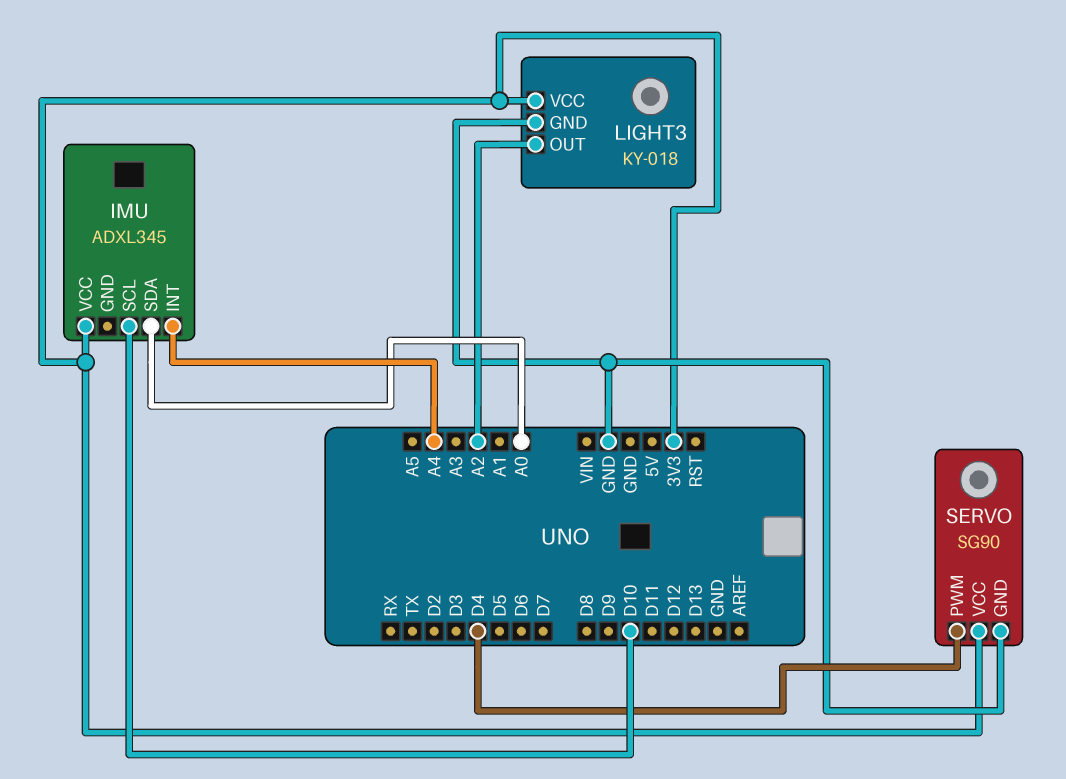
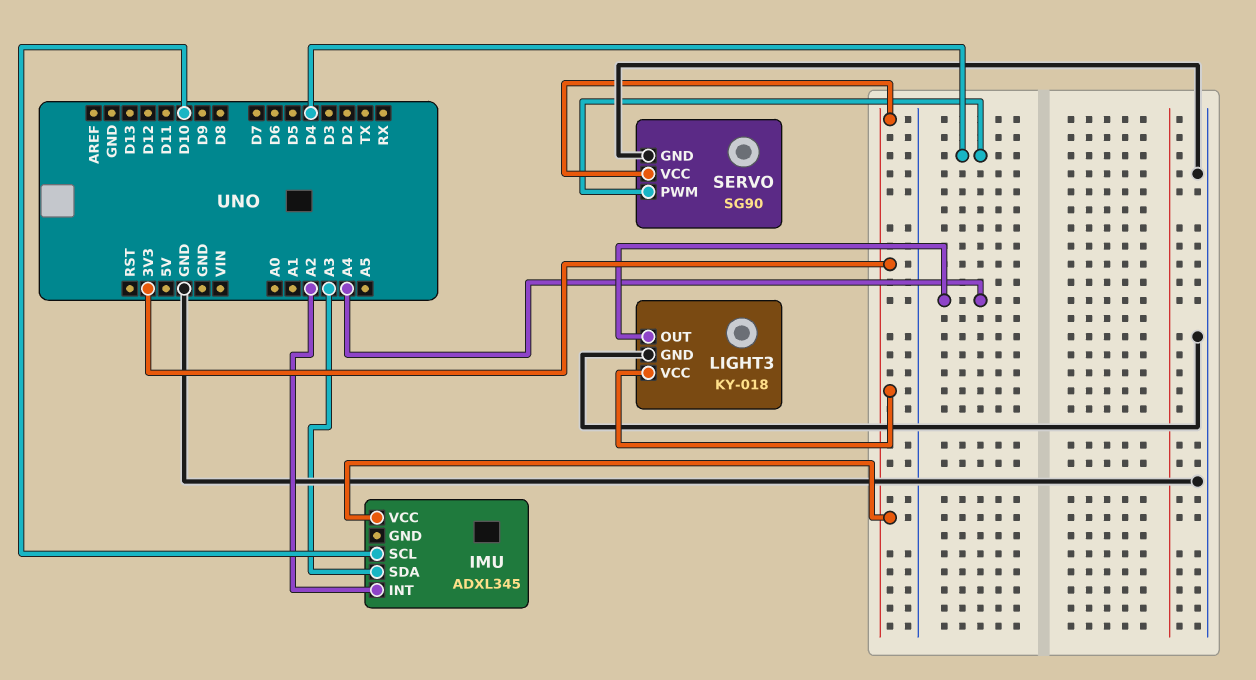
IMU pin INT: A4 -> A2
IMU pin SDA: A0 -> A3
LIGHT3 pin OUT: A2 -> A4

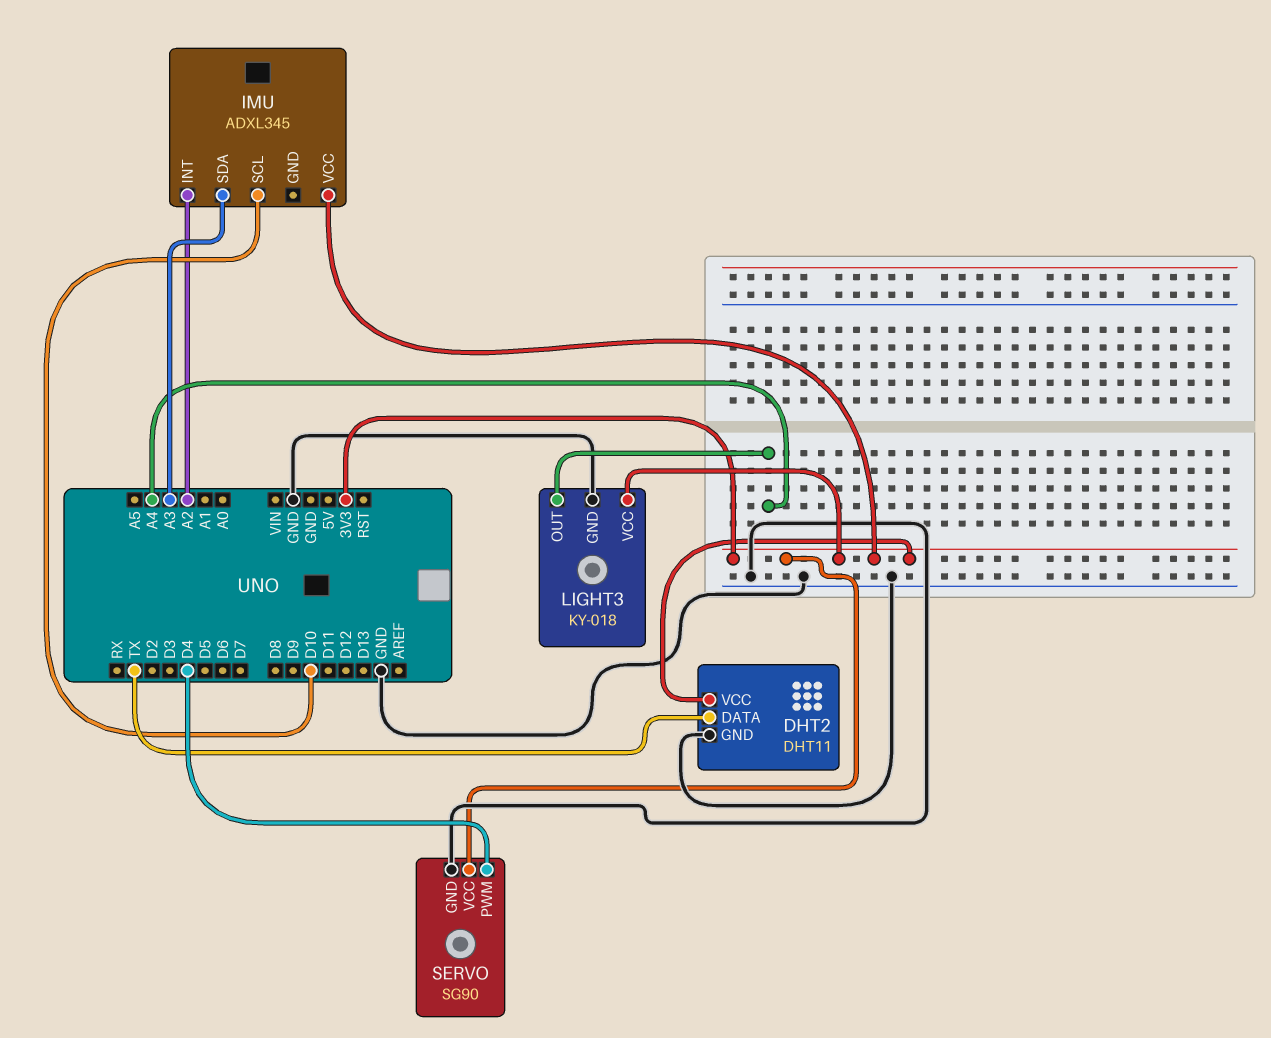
DHT2: none -> DHT11
DHT2 pin DATA: none -> TX
DHT2 pin GND: none -> GND
DHT2 pin VCC: none -> 3V3

